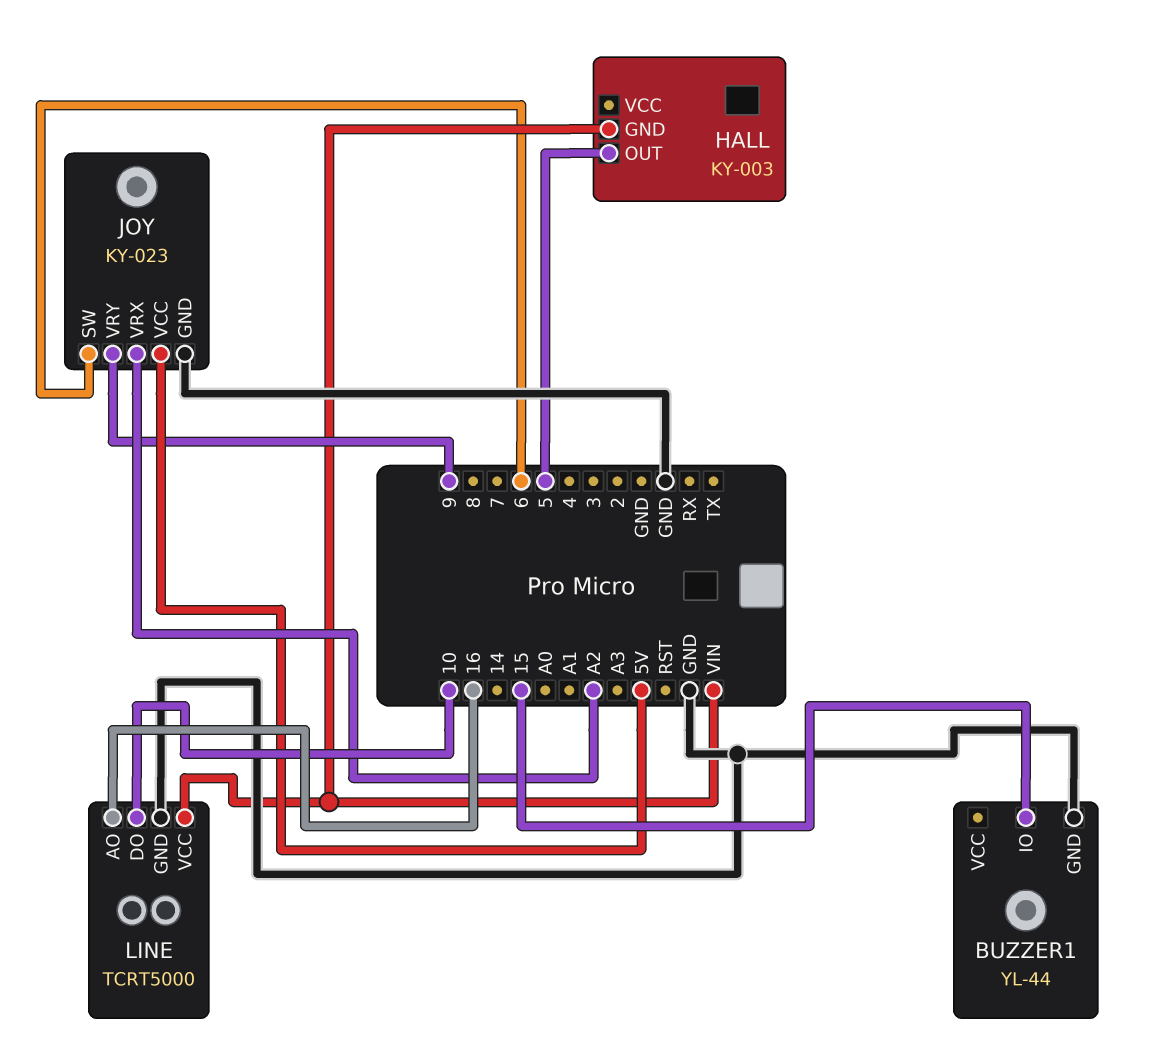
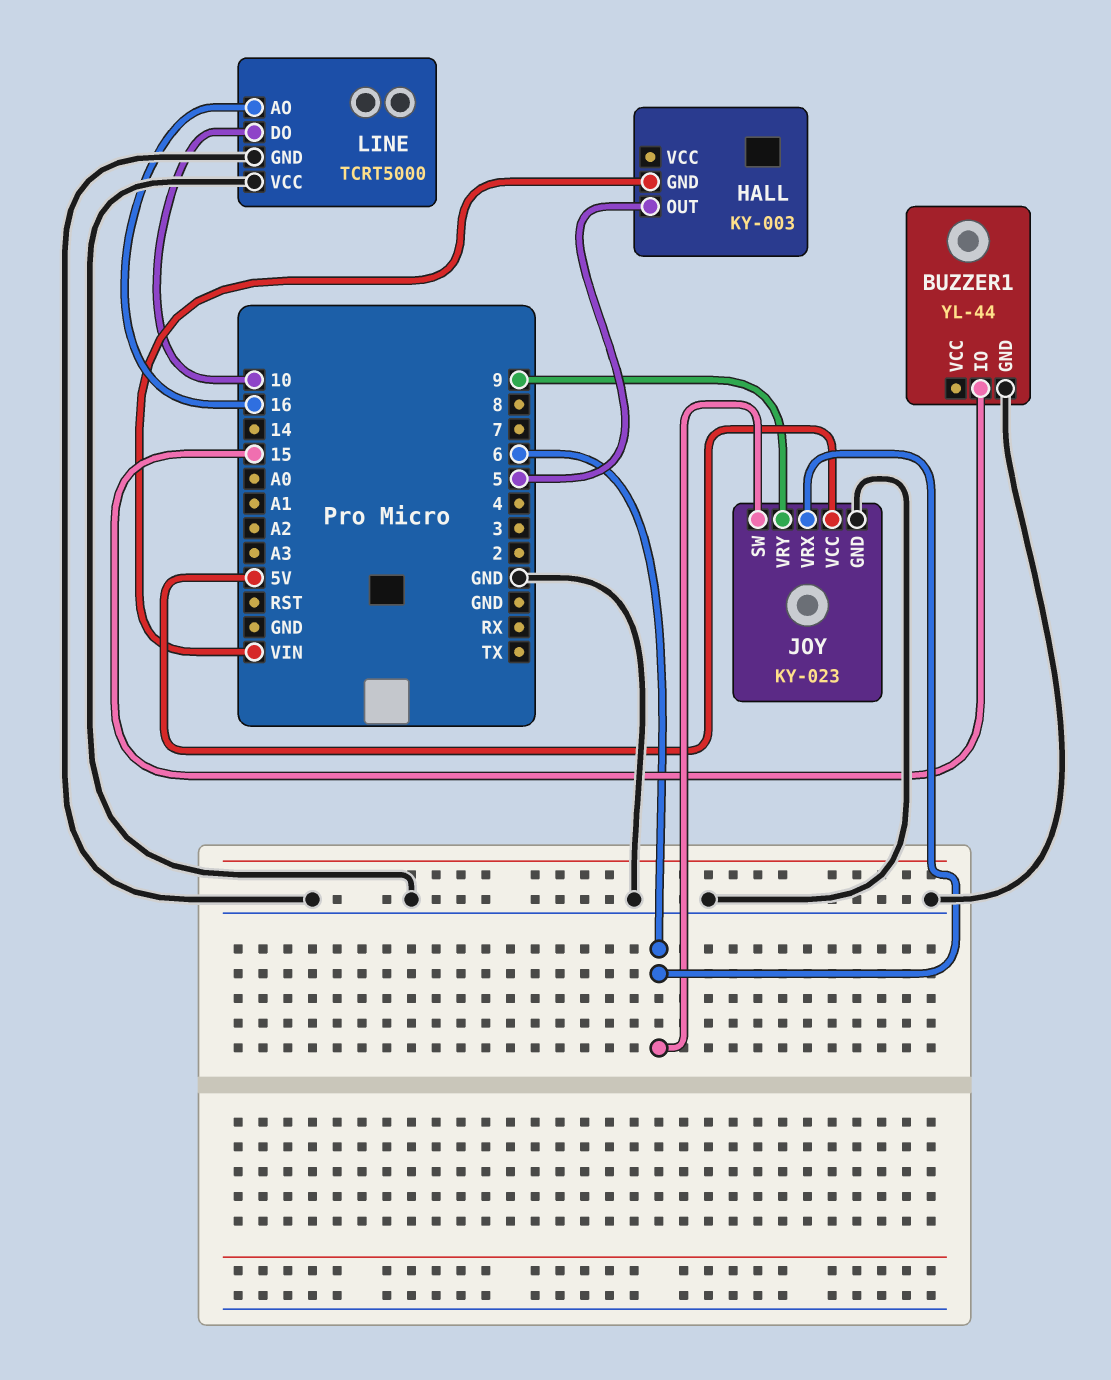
JOY pin VRX: A2 -> 6
LINE pin VCC: VIN -> GND

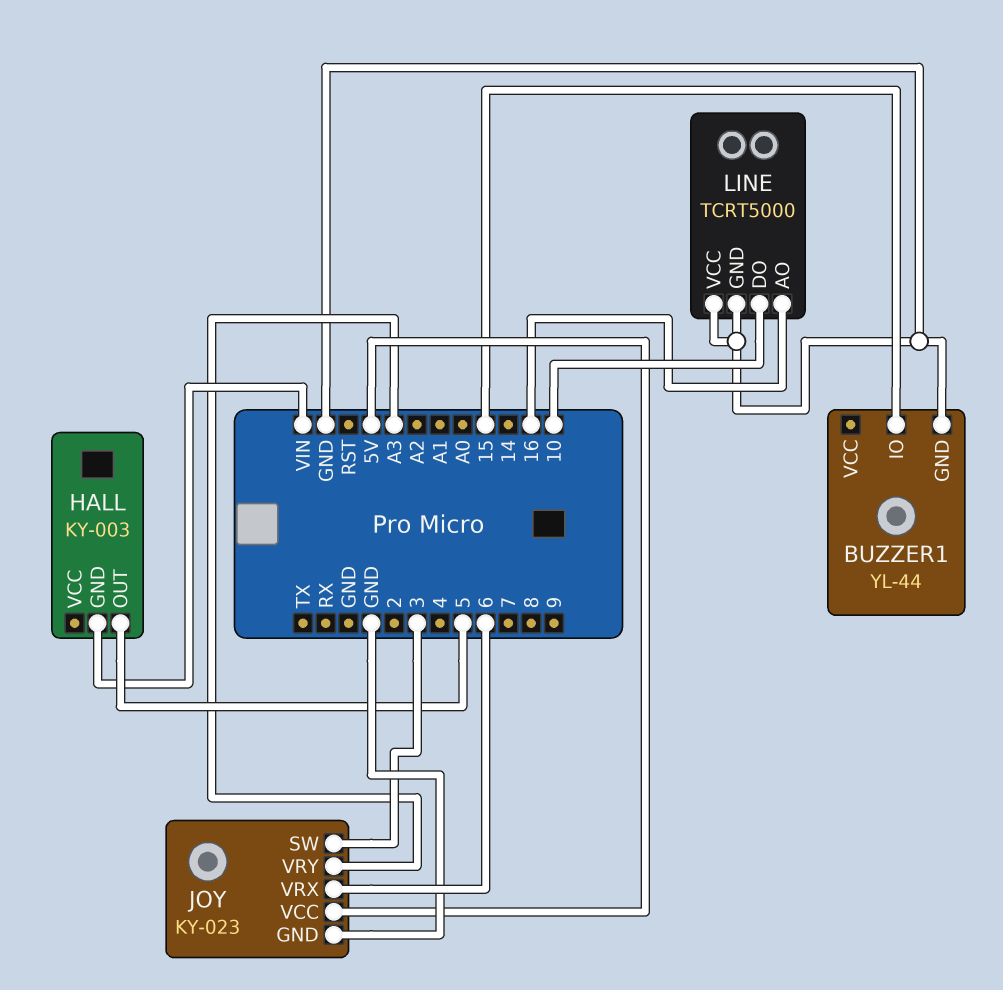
JOY pin SW: 6 -> 3
JOY pin VRY: 9 -> A3

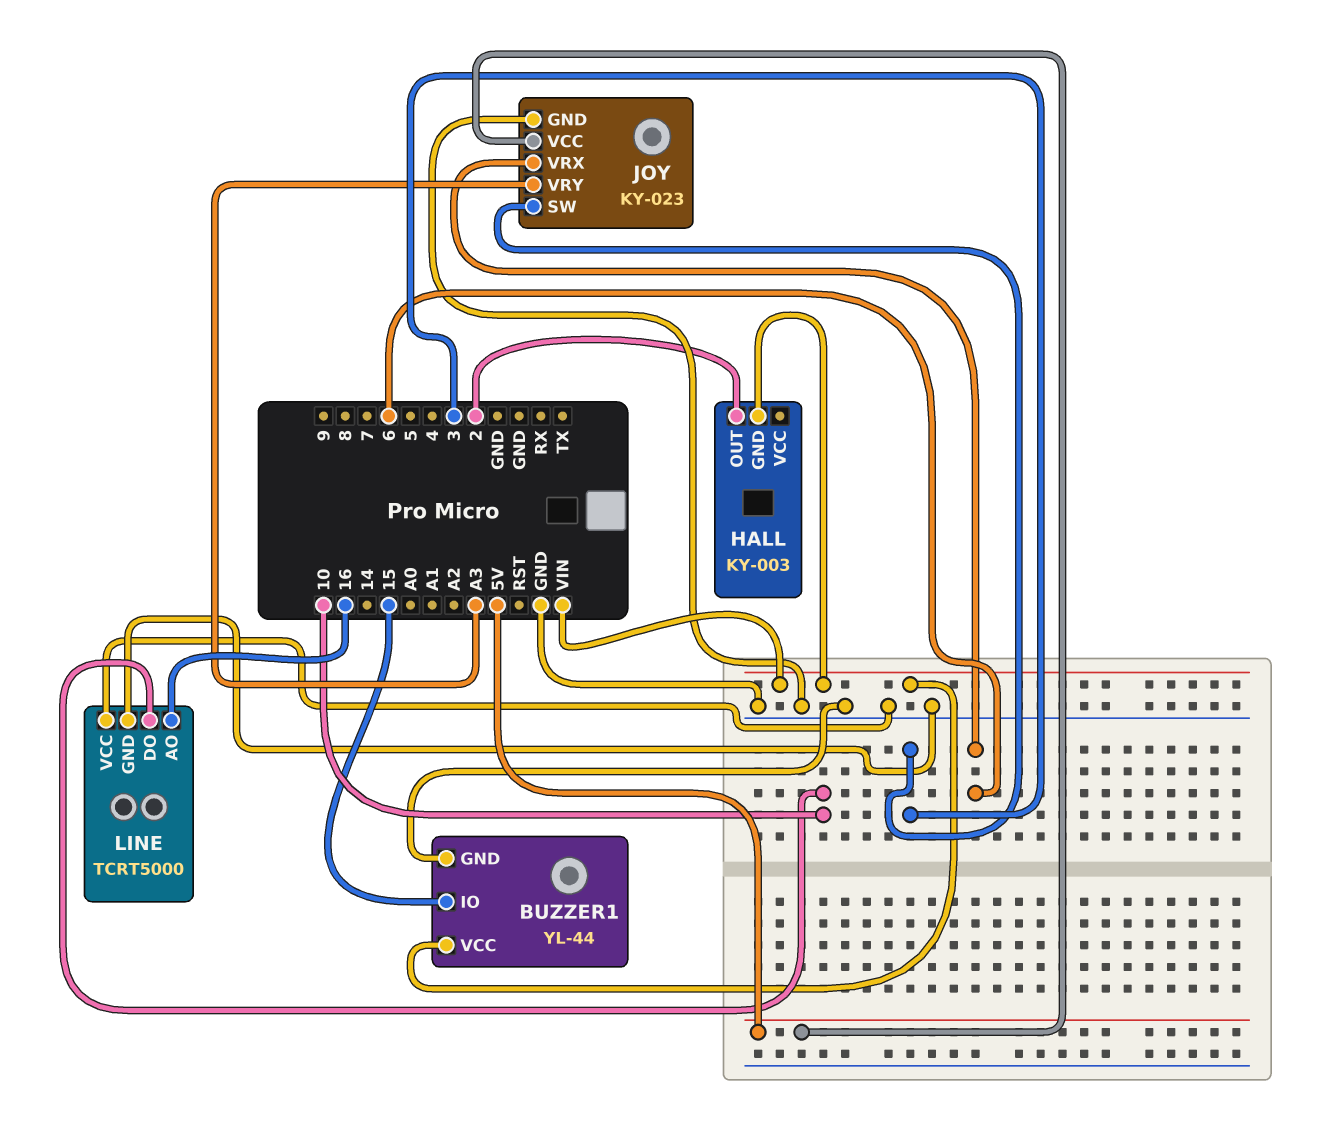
BUZZER1 pin VCC: none -> VIN
HALL pin OUT: 5 -> 2

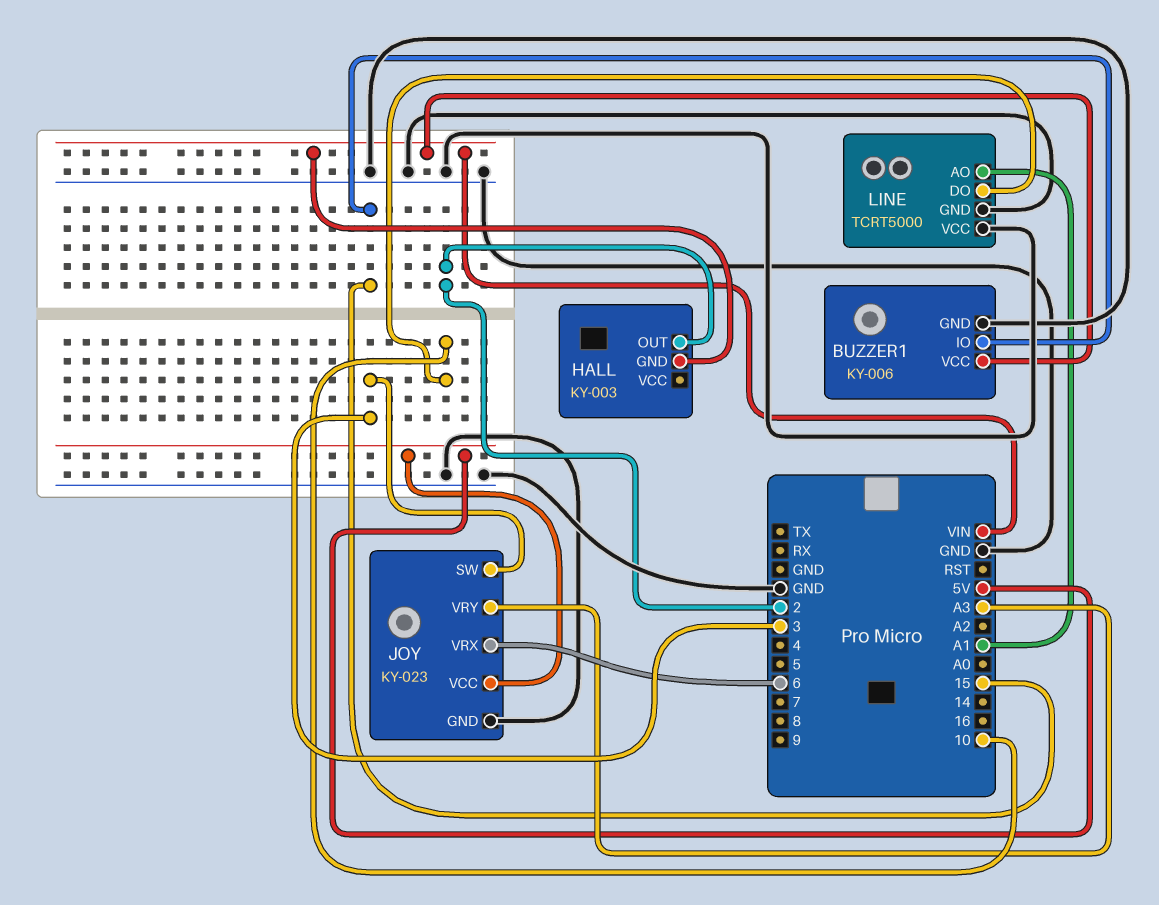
BUZZER1: YL-44 -> KY-006
LINE pin AO: 16 -> A1

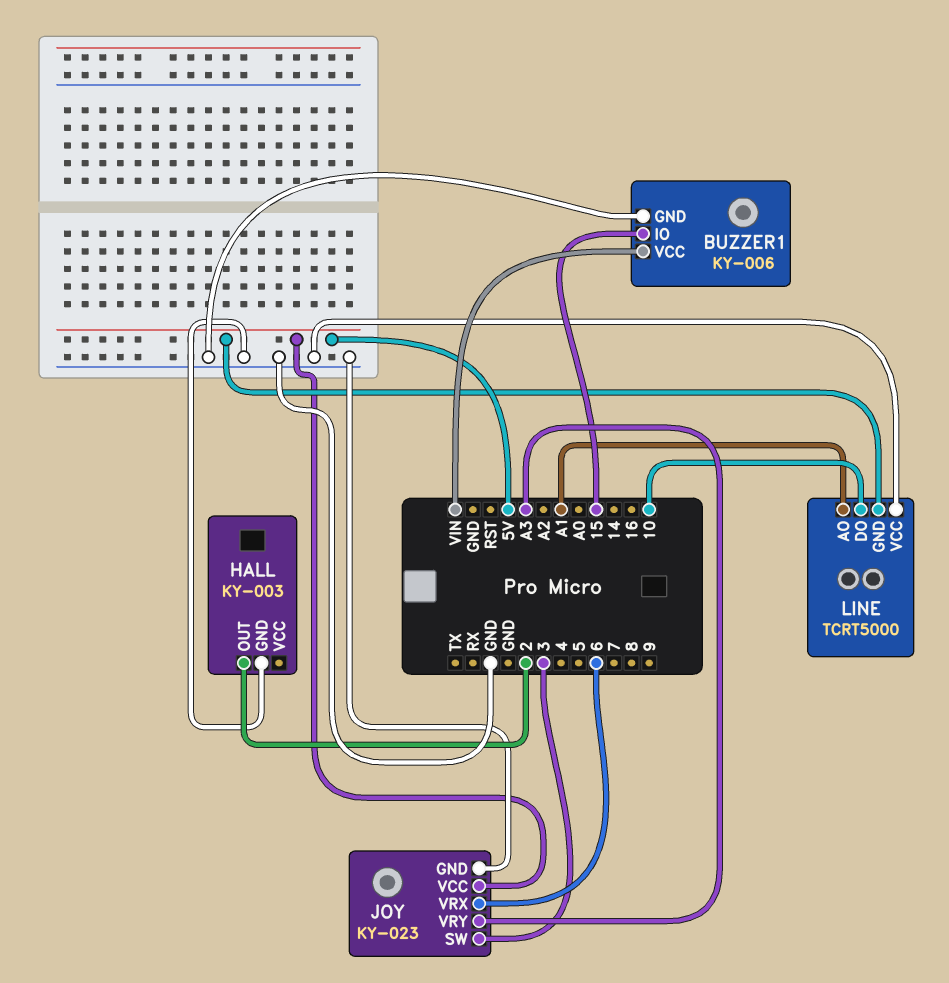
HALL pin GND: VIN -> GND
LINE pin GND: GND -> 5V

